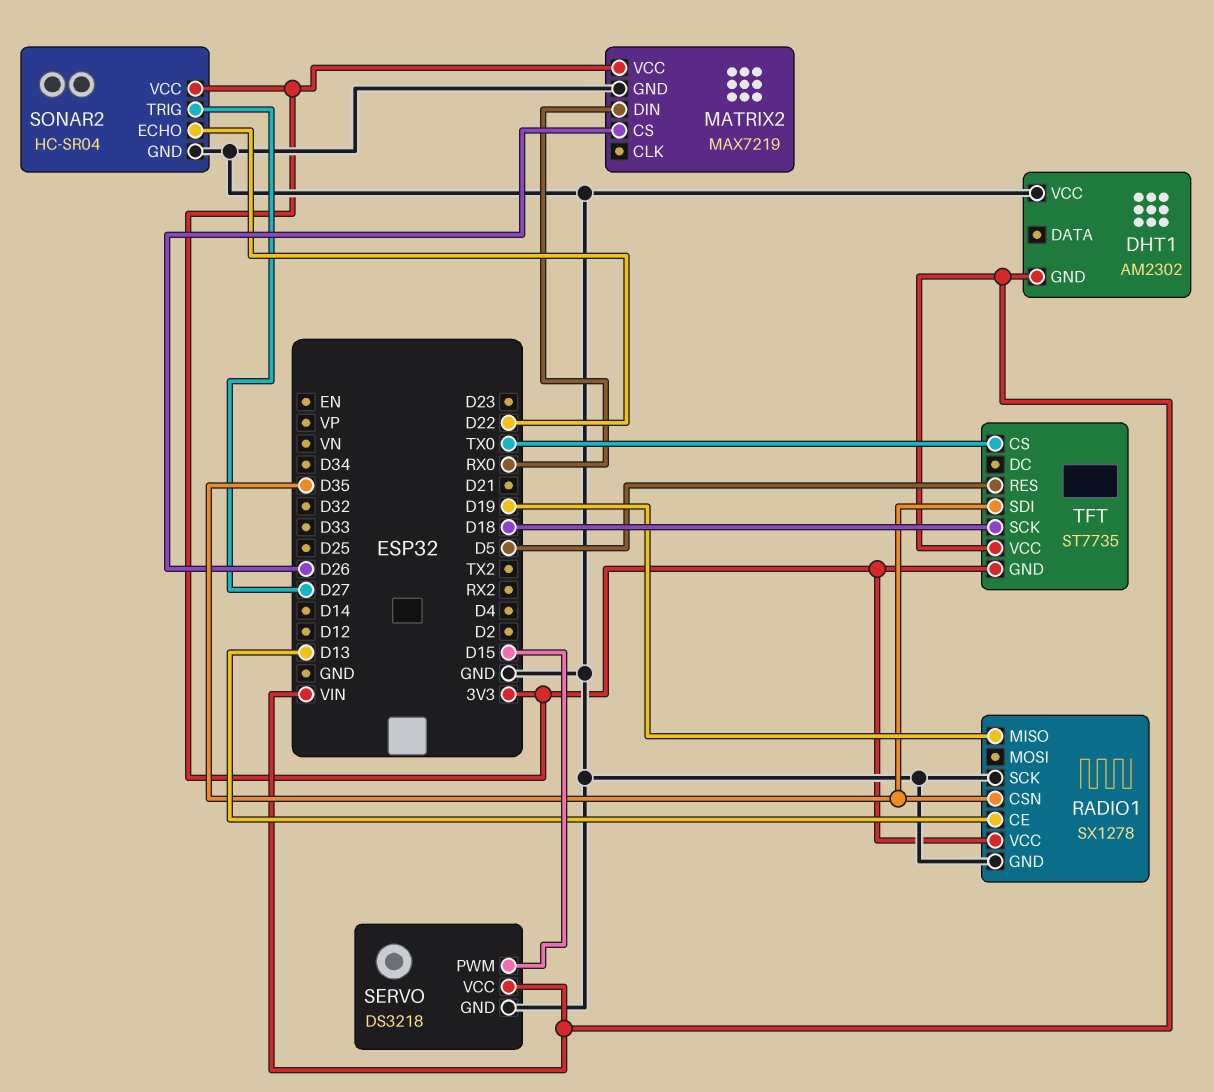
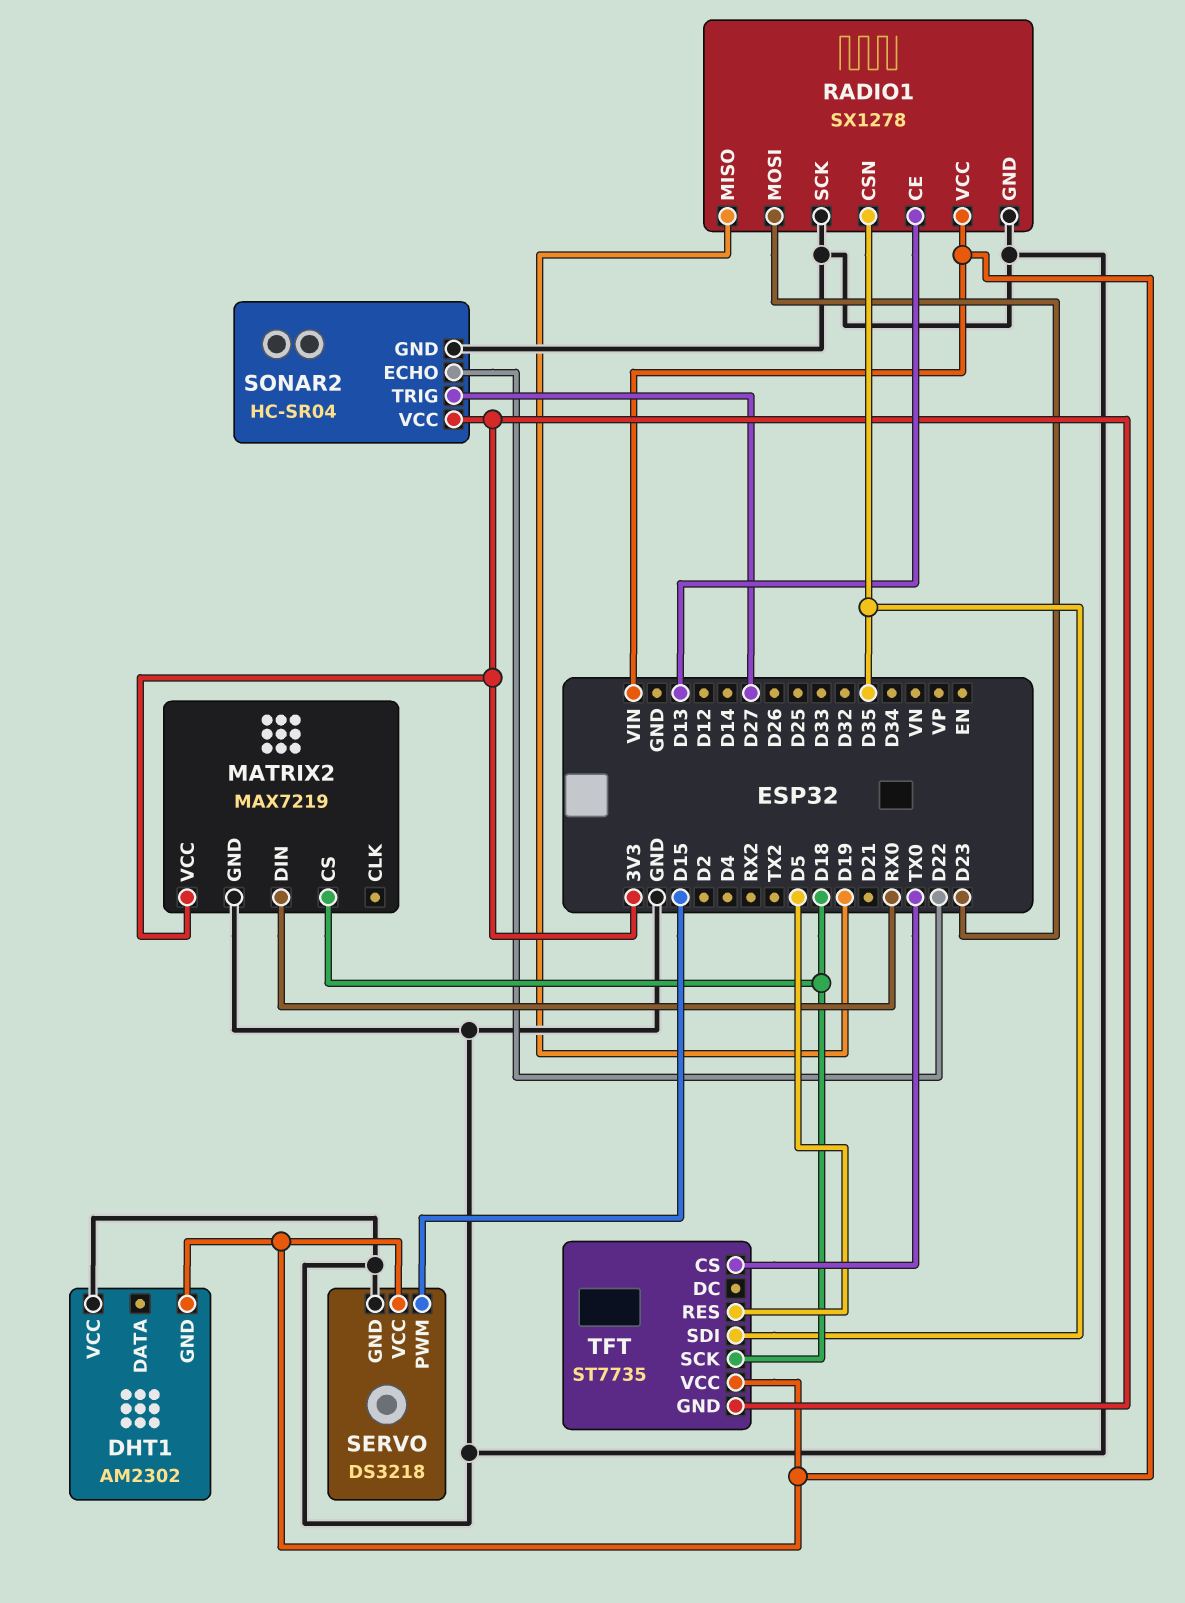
MATRIX2 pin CS: D26 -> D18
RADIO1 pin MOSI: none -> D23
RADIO1 pin VCC: 3V3 -> VIN

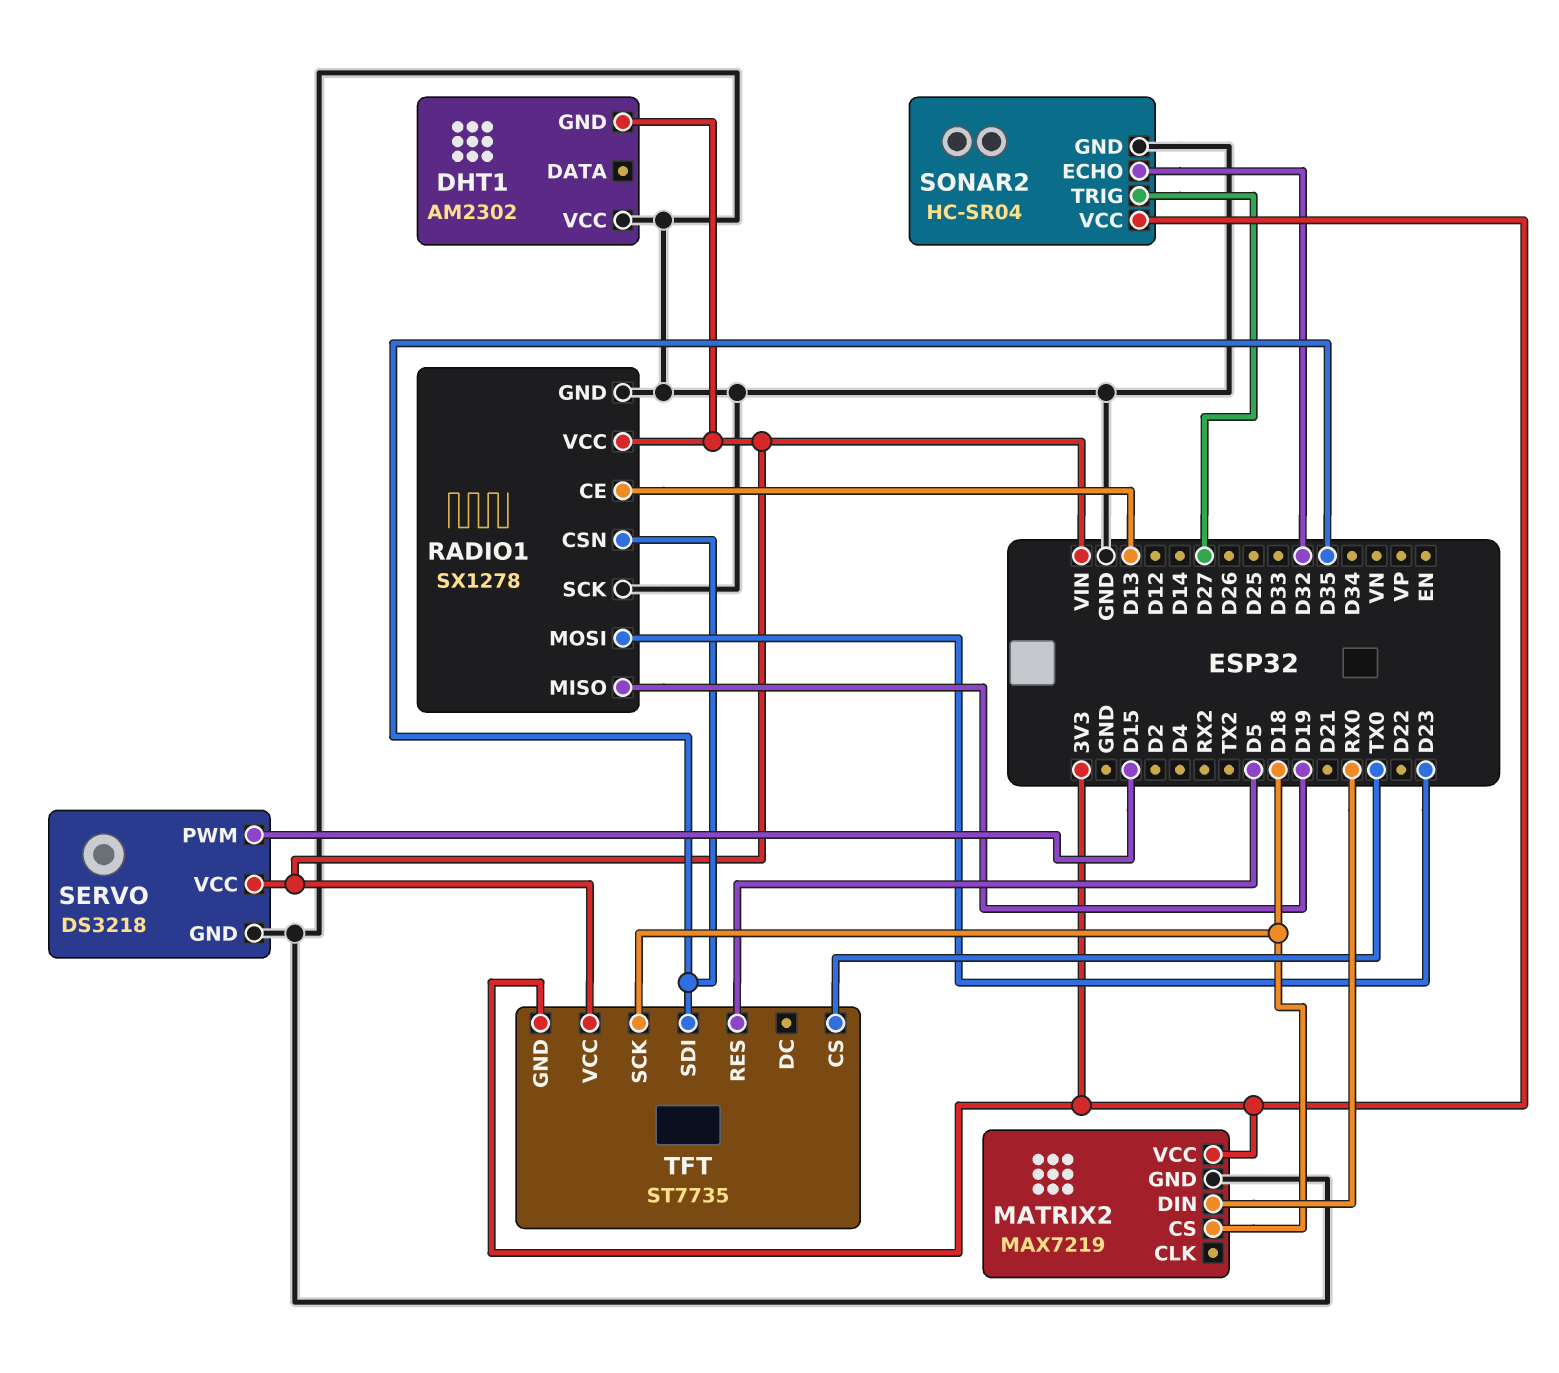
SONAR2 pin ECHO: D22 -> D32

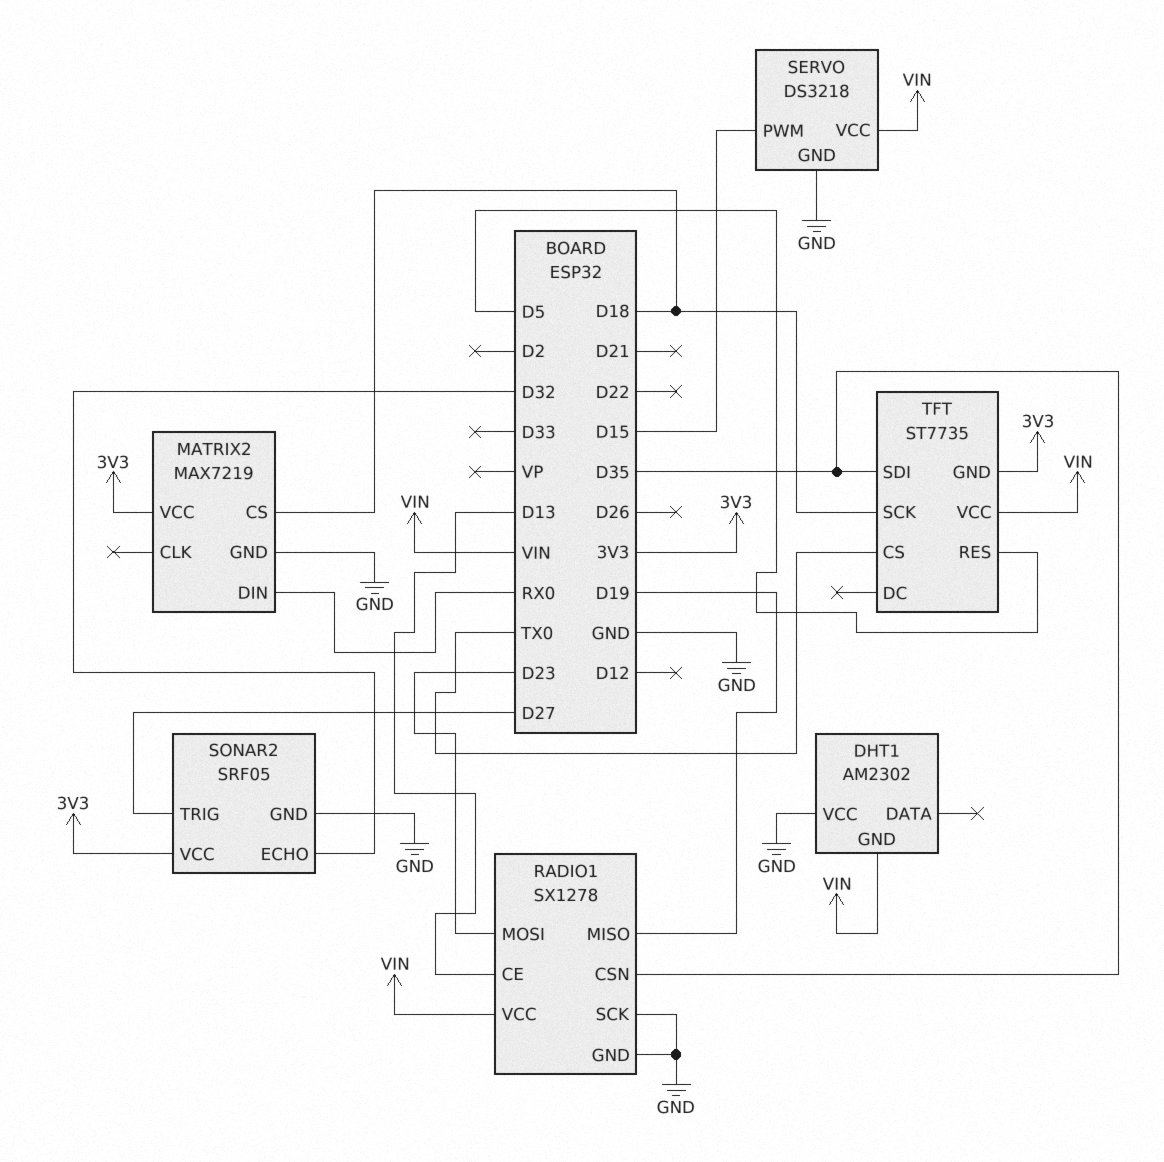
SONAR2: HC-SR04 -> SRF05

